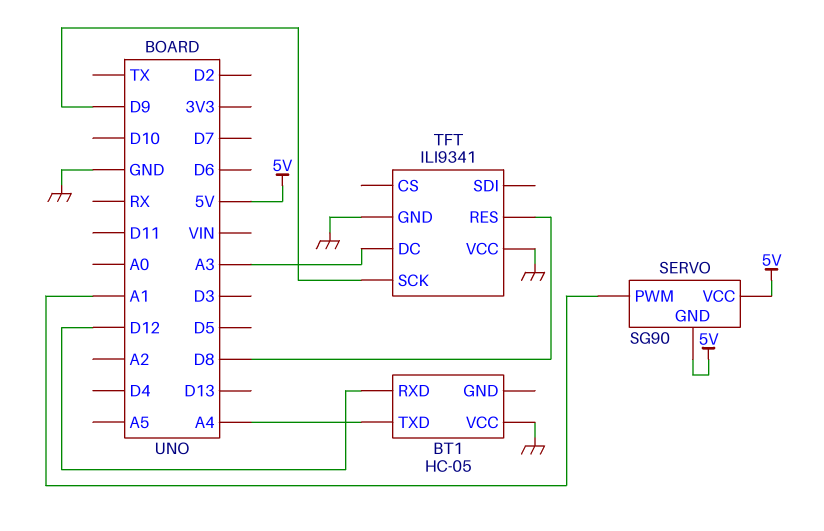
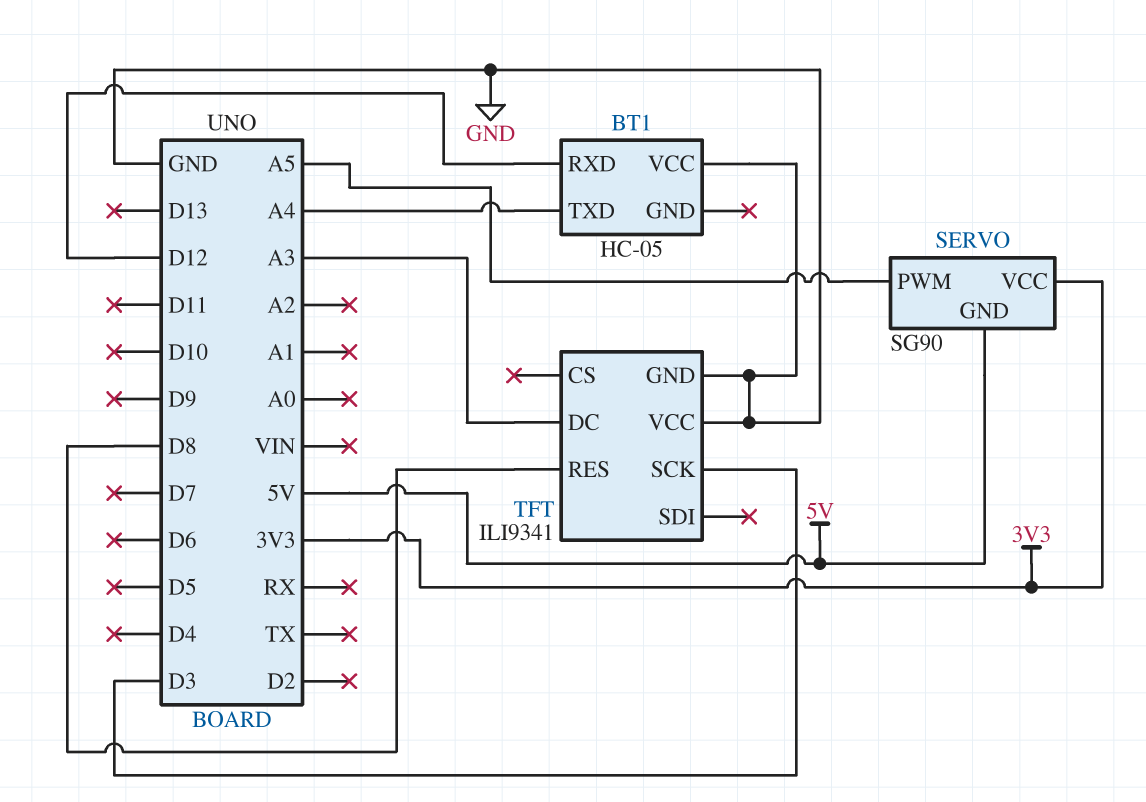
SERVO pin PWM: A1 -> A5
SERVO pin VCC: 5V -> 3V3
TFT pin SCK: D9 -> D3

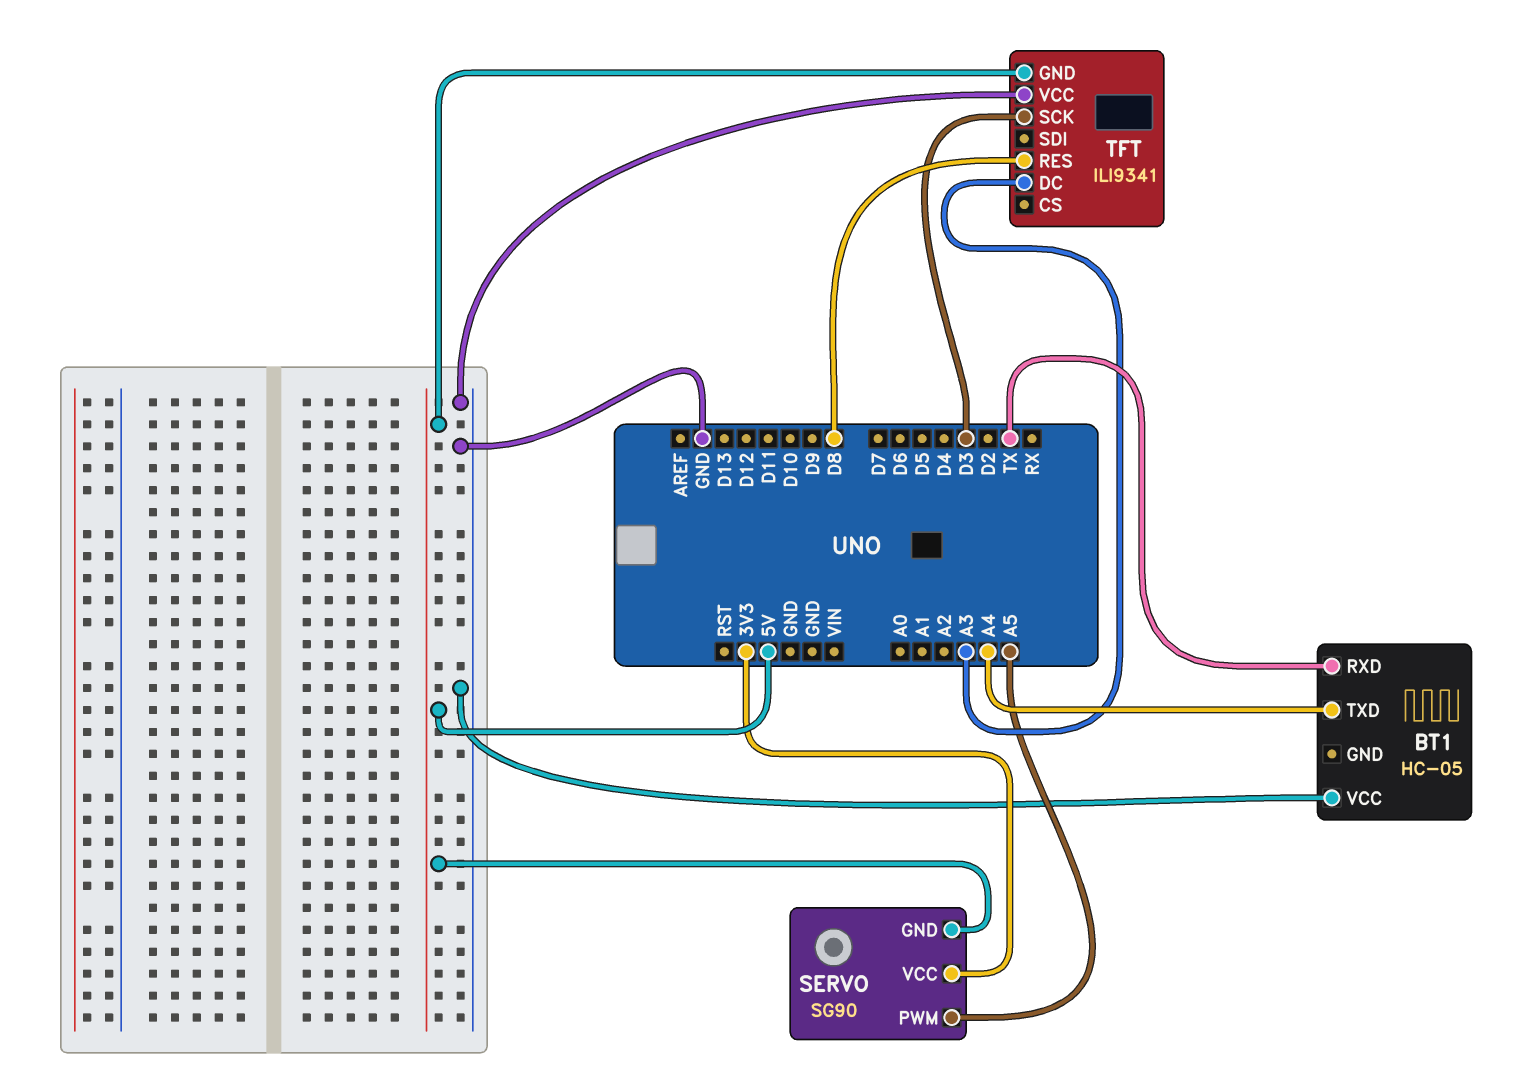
BT1 pin RXD: D12 -> TX
TFT pin GND: GND -> 5V

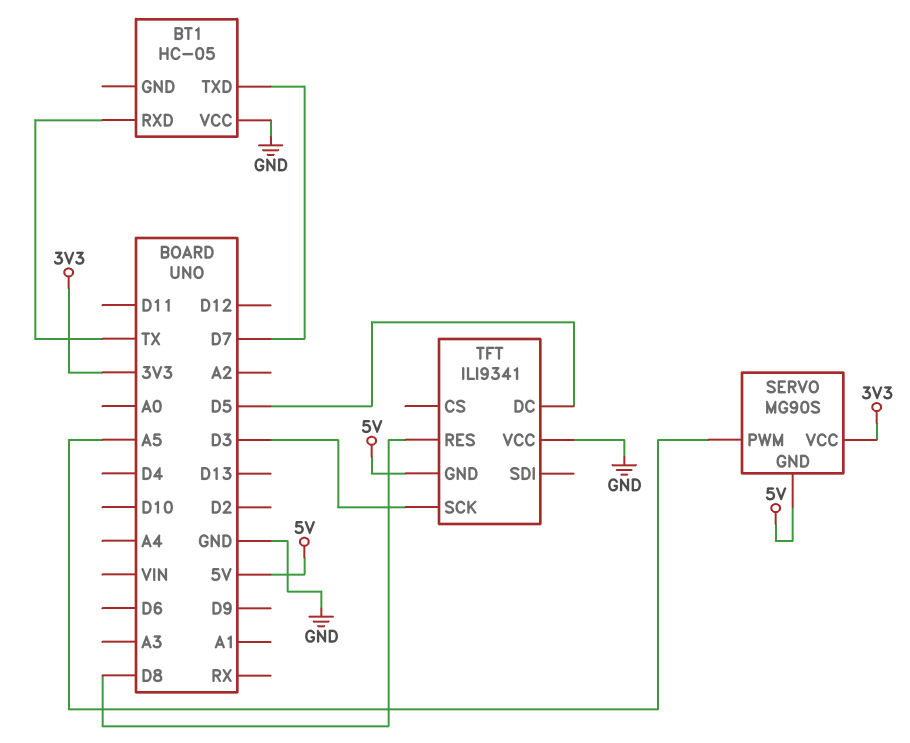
BT1 pin TXD: A4 -> D7
SERVO: SG90 -> MG90S
TFT pin DC: A3 -> D5

